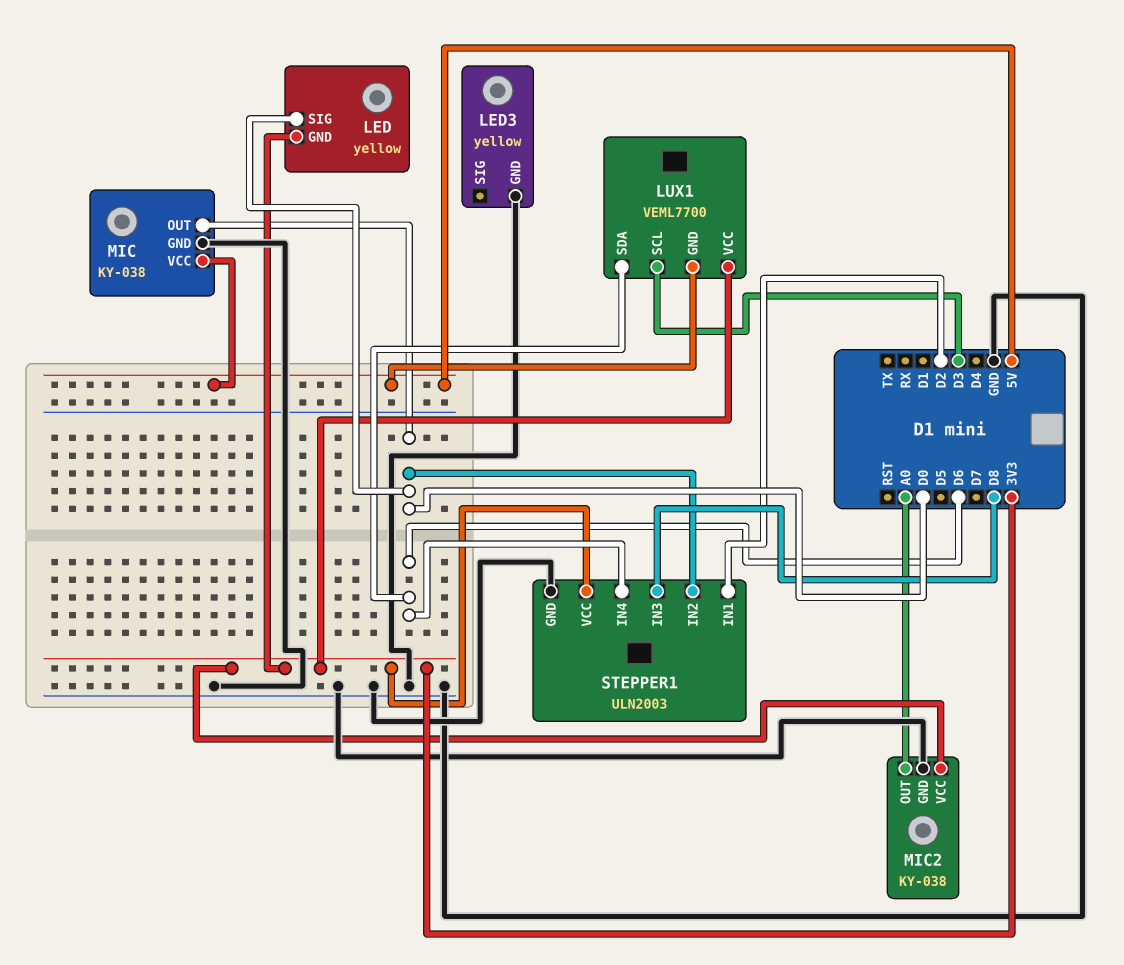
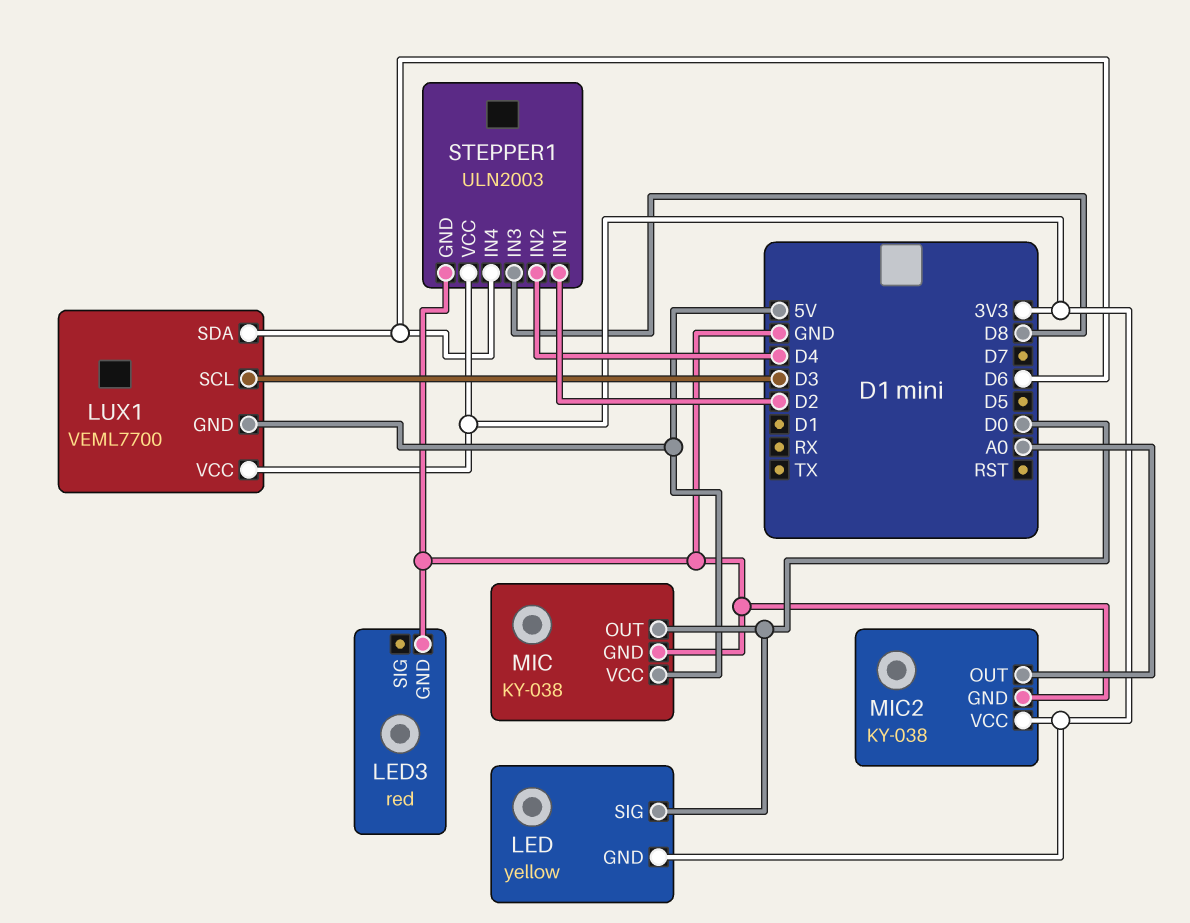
LED3: yellow -> red
STEPPER1 pin IN2: D0 -> D4

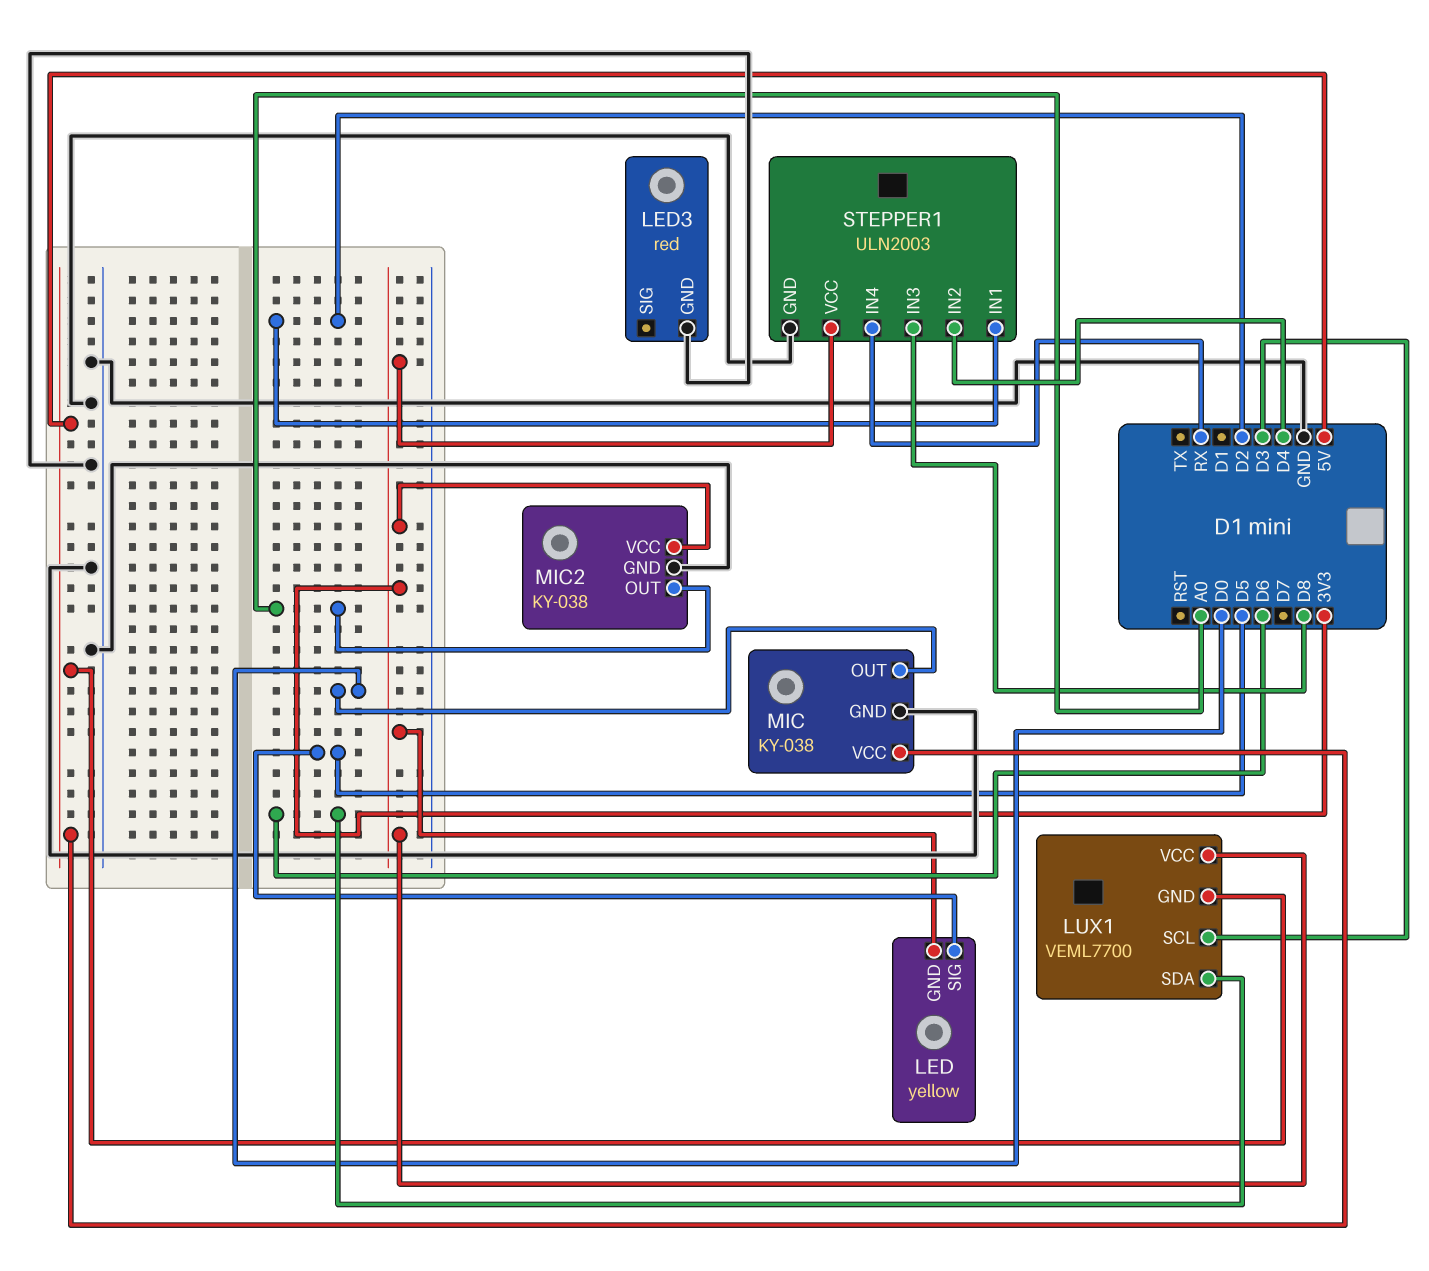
LED pin SIG: D0 -> D5
STEPPER1 pin IN4: D6 -> RX

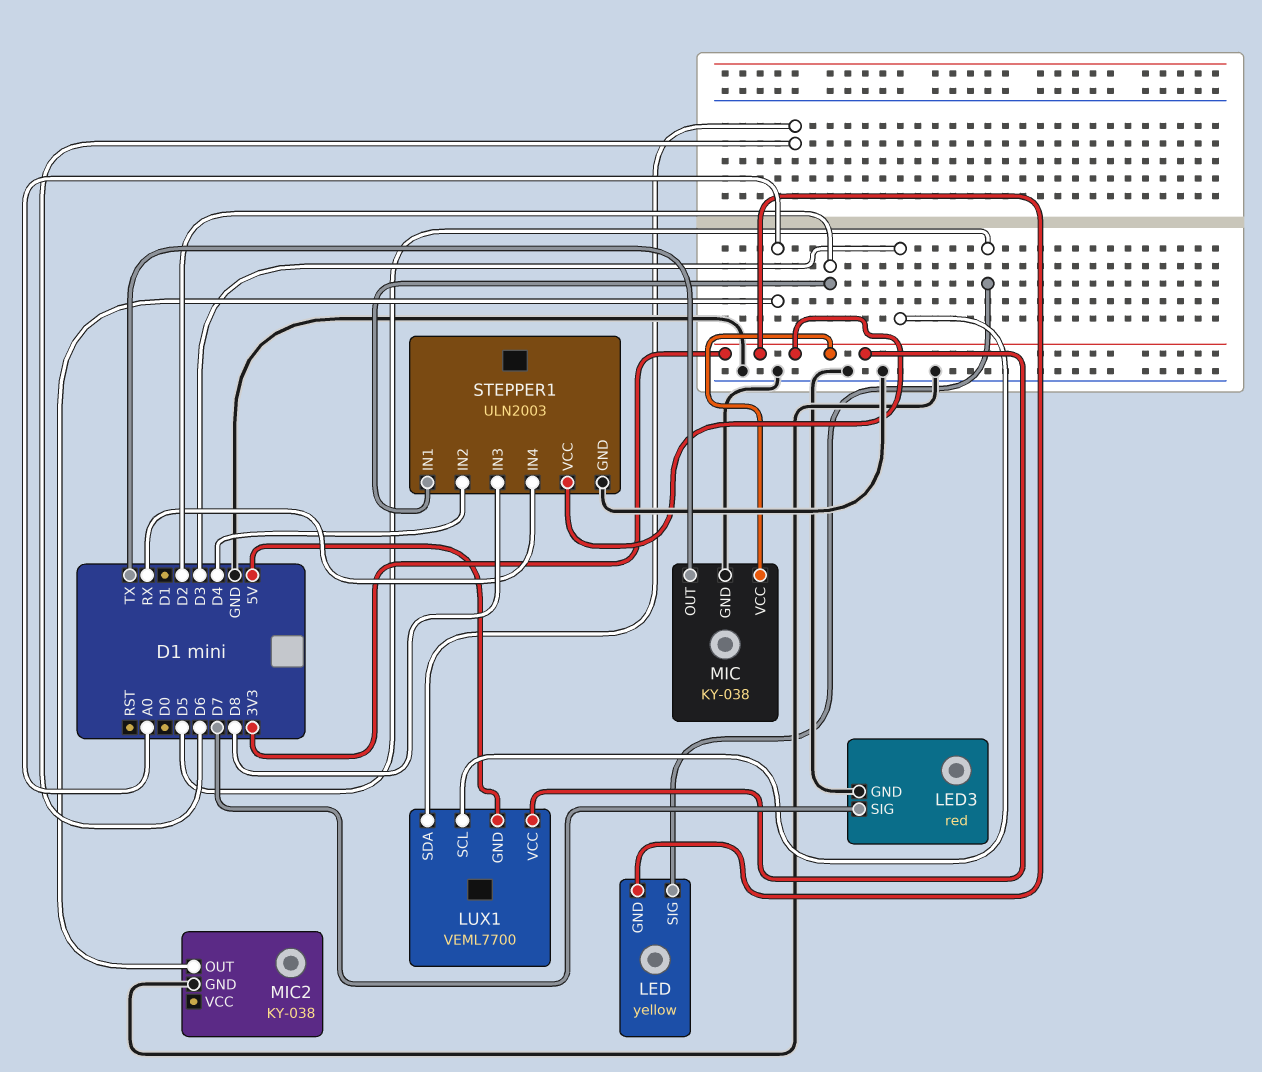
LED3 pin SIG: none -> D7
MIC pin OUT: D0 -> TX
MIC pin VCC: 5V -> 3V3
MIC2 pin VCC: 3V3 -> none

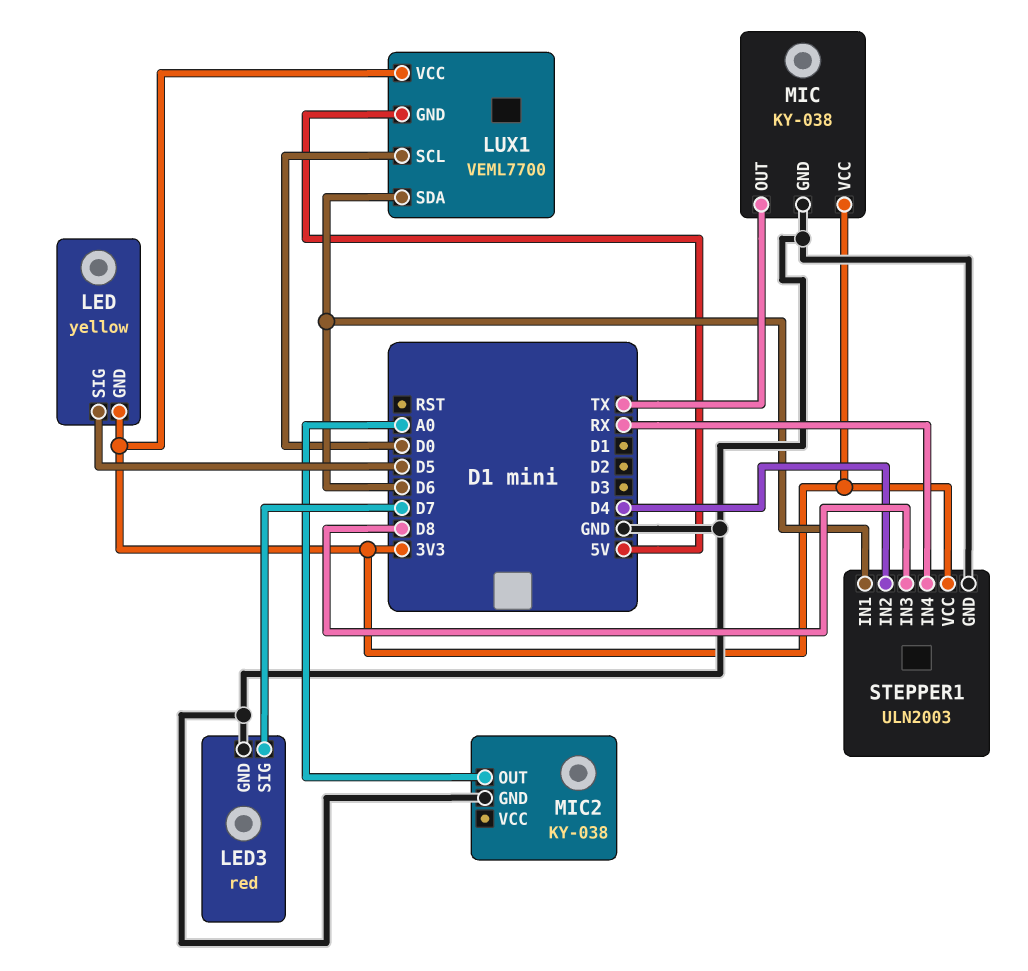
LUX1 pin SCL: D3 -> D0
STEPPER1 pin IN1: D2 -> D6

